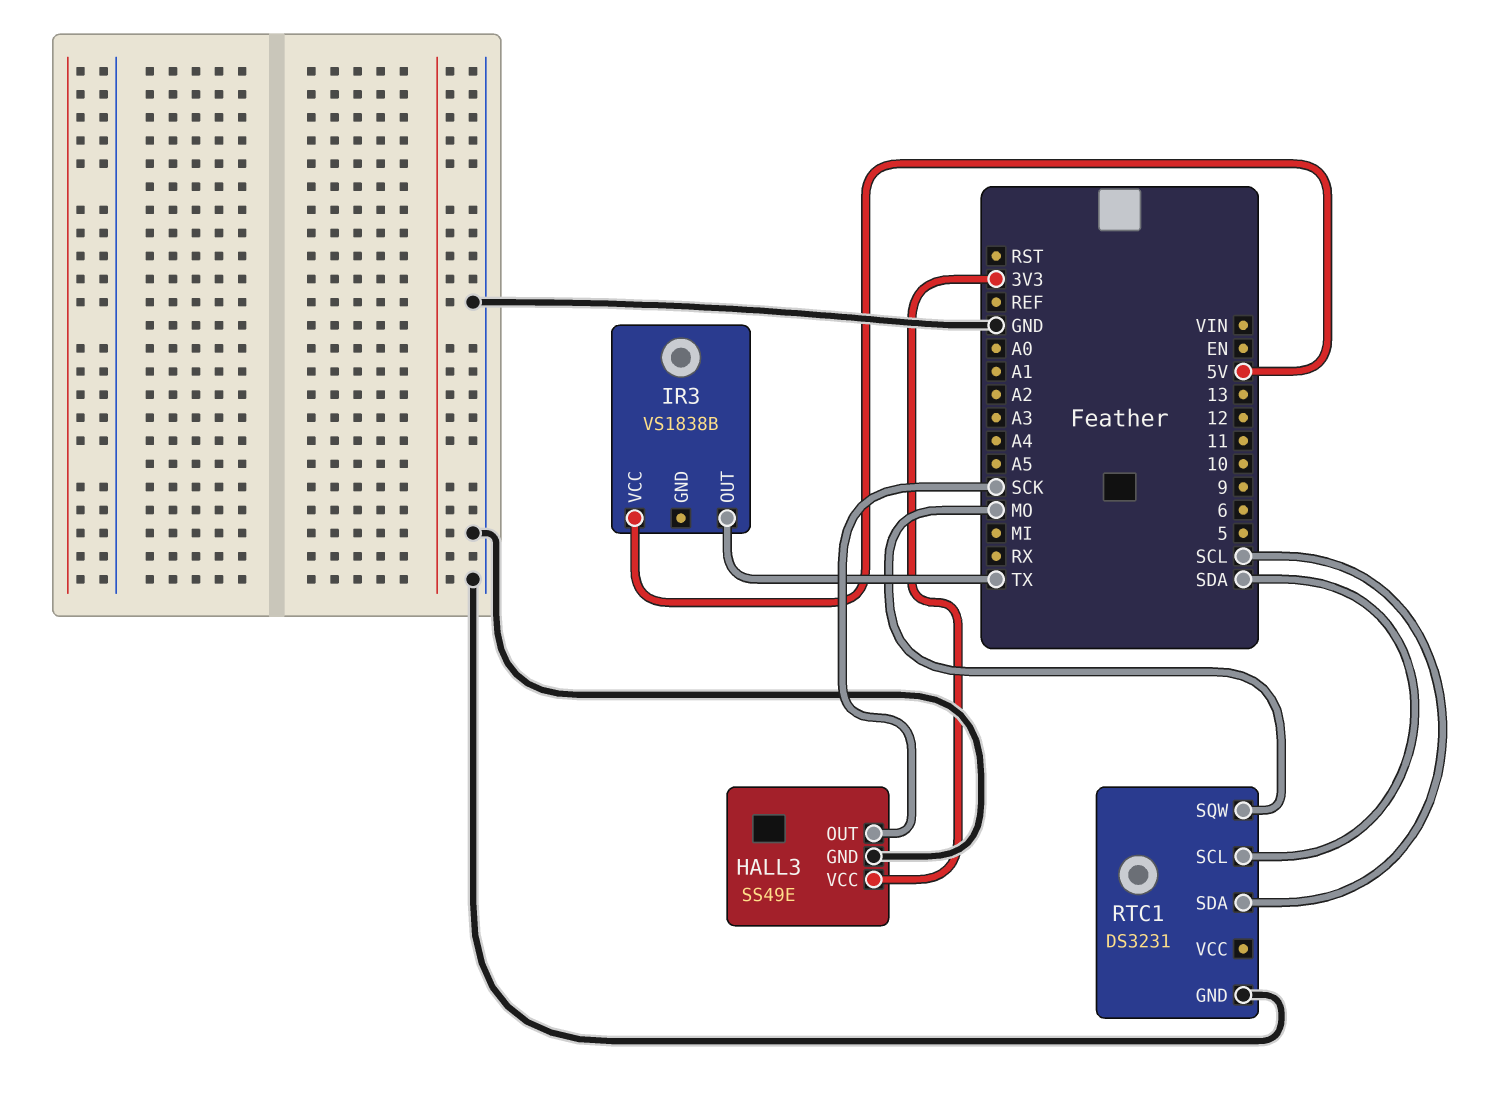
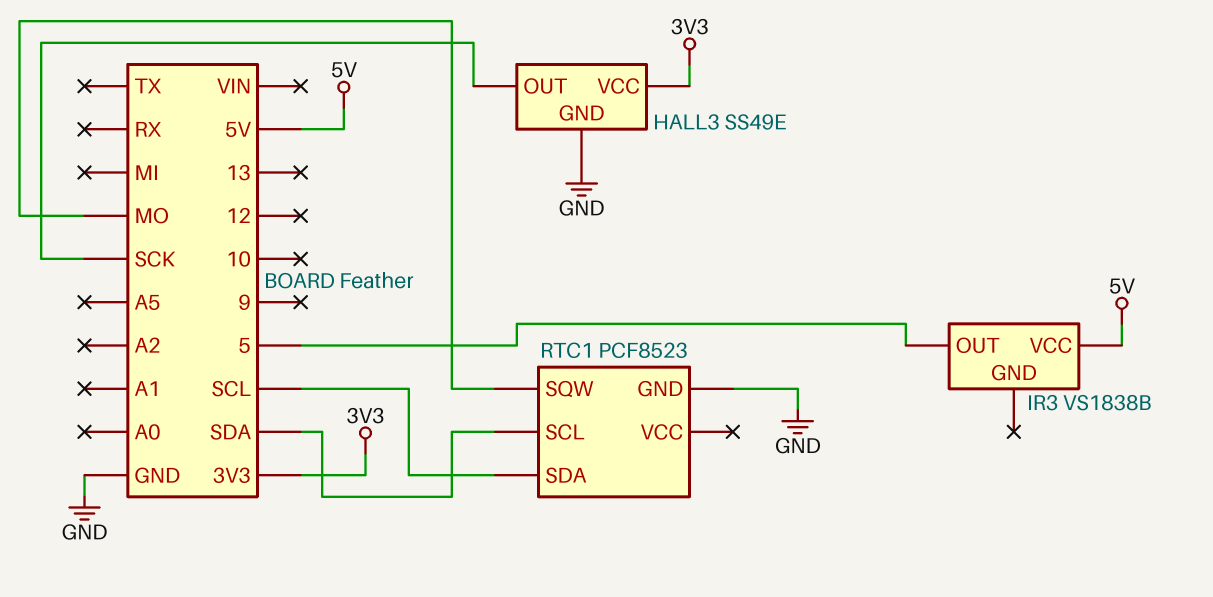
IR3 pin OUT: TX -> 5
RTC1: DS3231 -> PCF8523

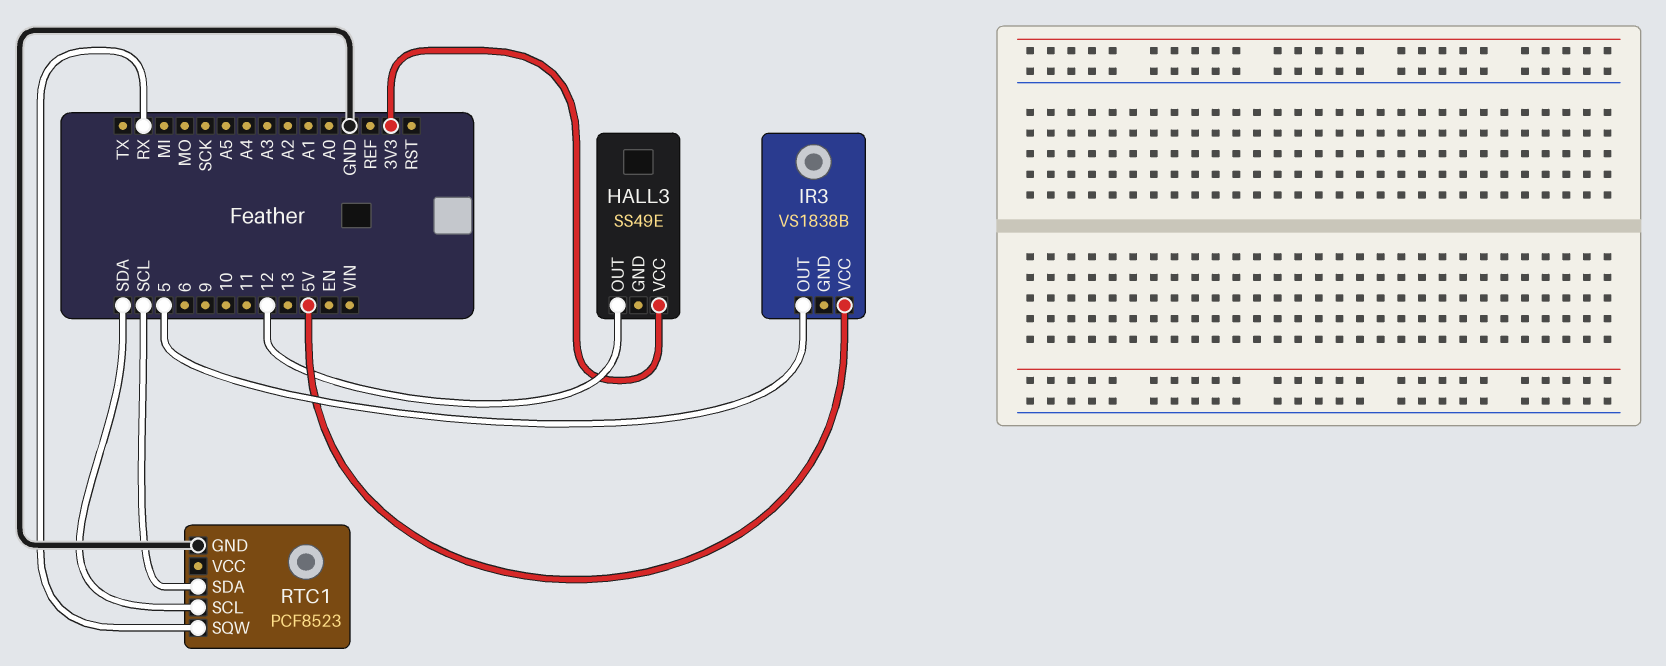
HALL3 pin GND: GND -> none
HALL3 pin OUT: SCK -> 12
RTC1 pin SQW: MO -> RX

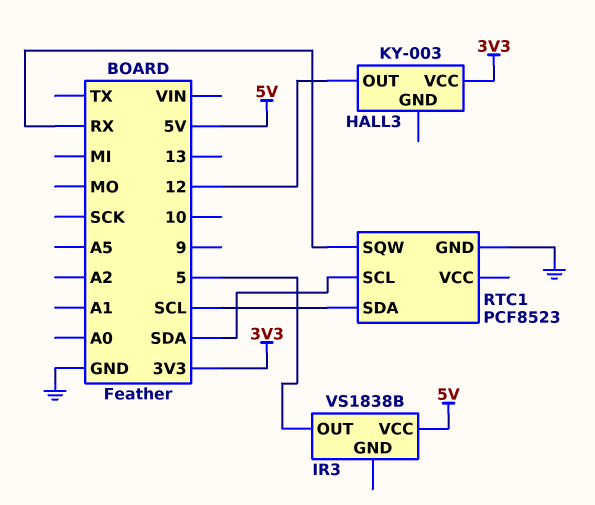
HALL3: SS49E -> KY-003

